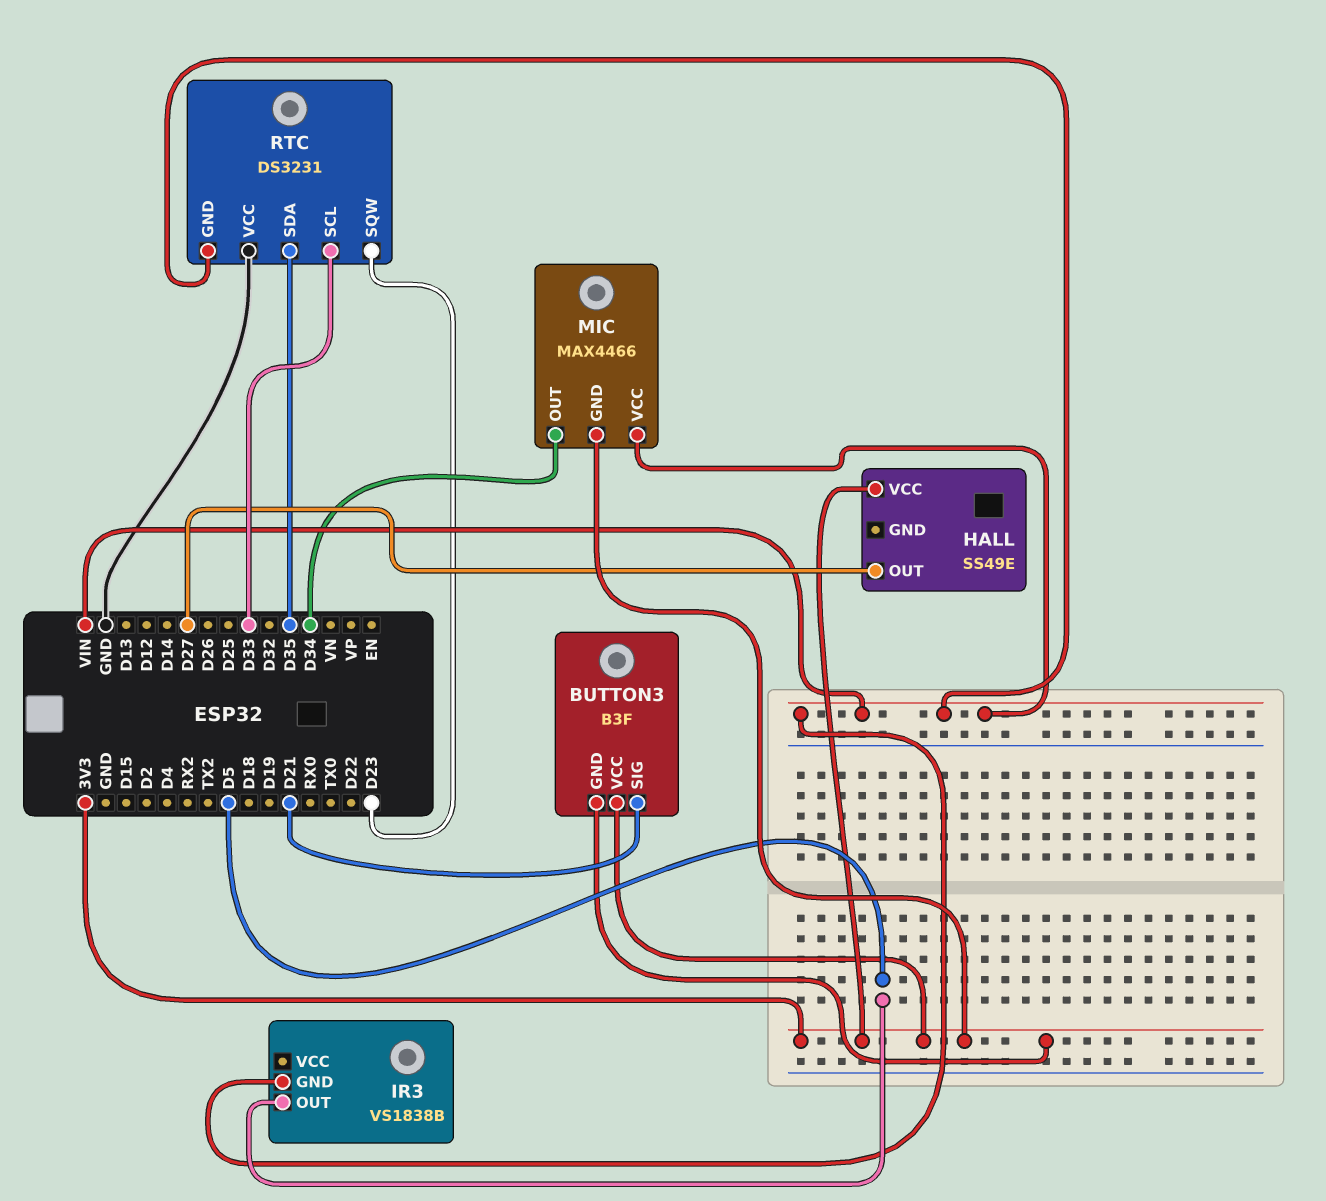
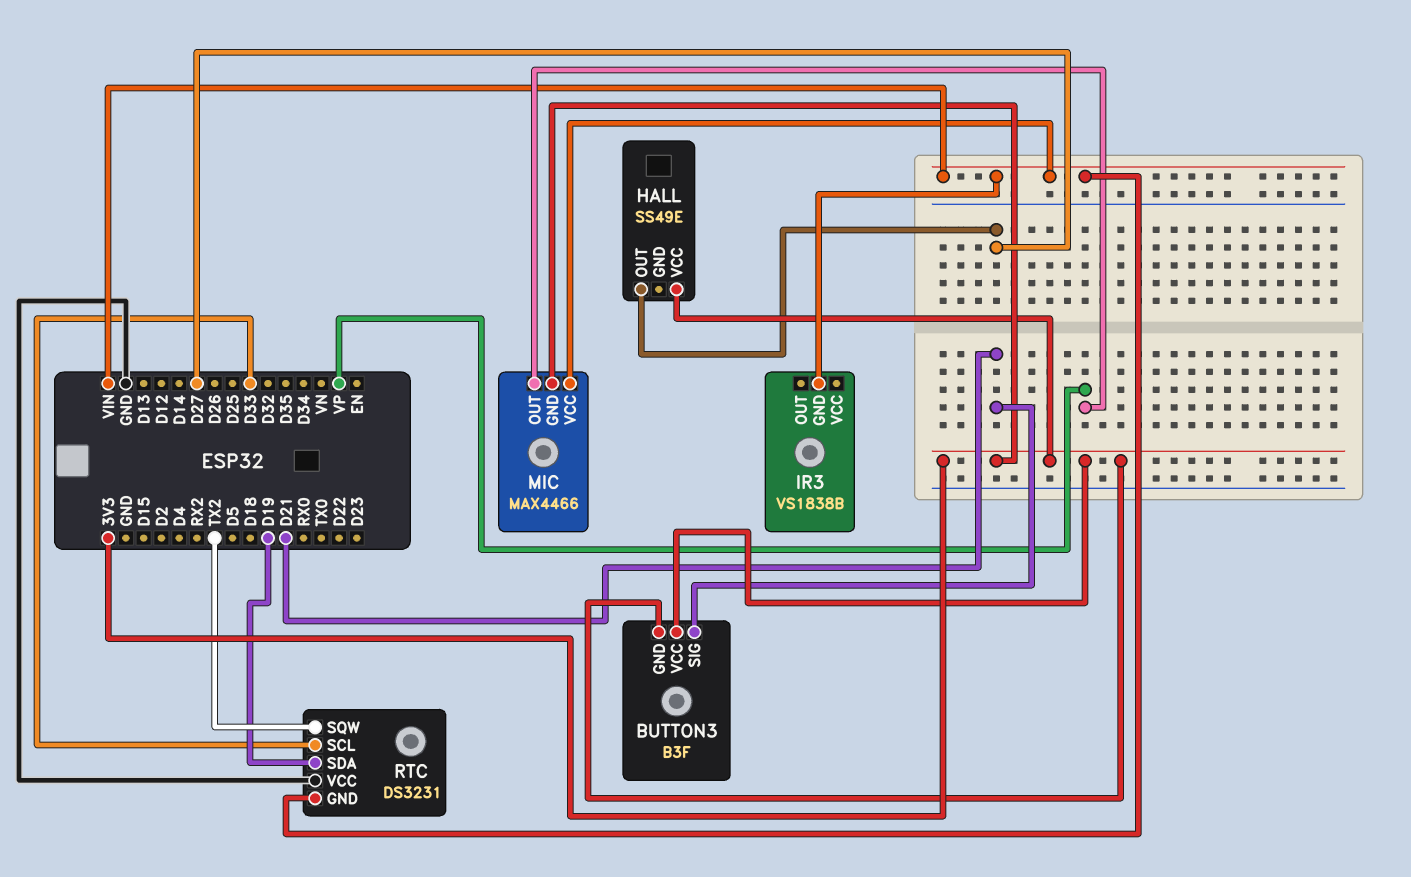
IR3 pin OUT: D5 -> none
MIC pin OUT: D34 -> VP
RTC pin SDA: D35 -> D19
RTC pin SQW: D23 -> TX2

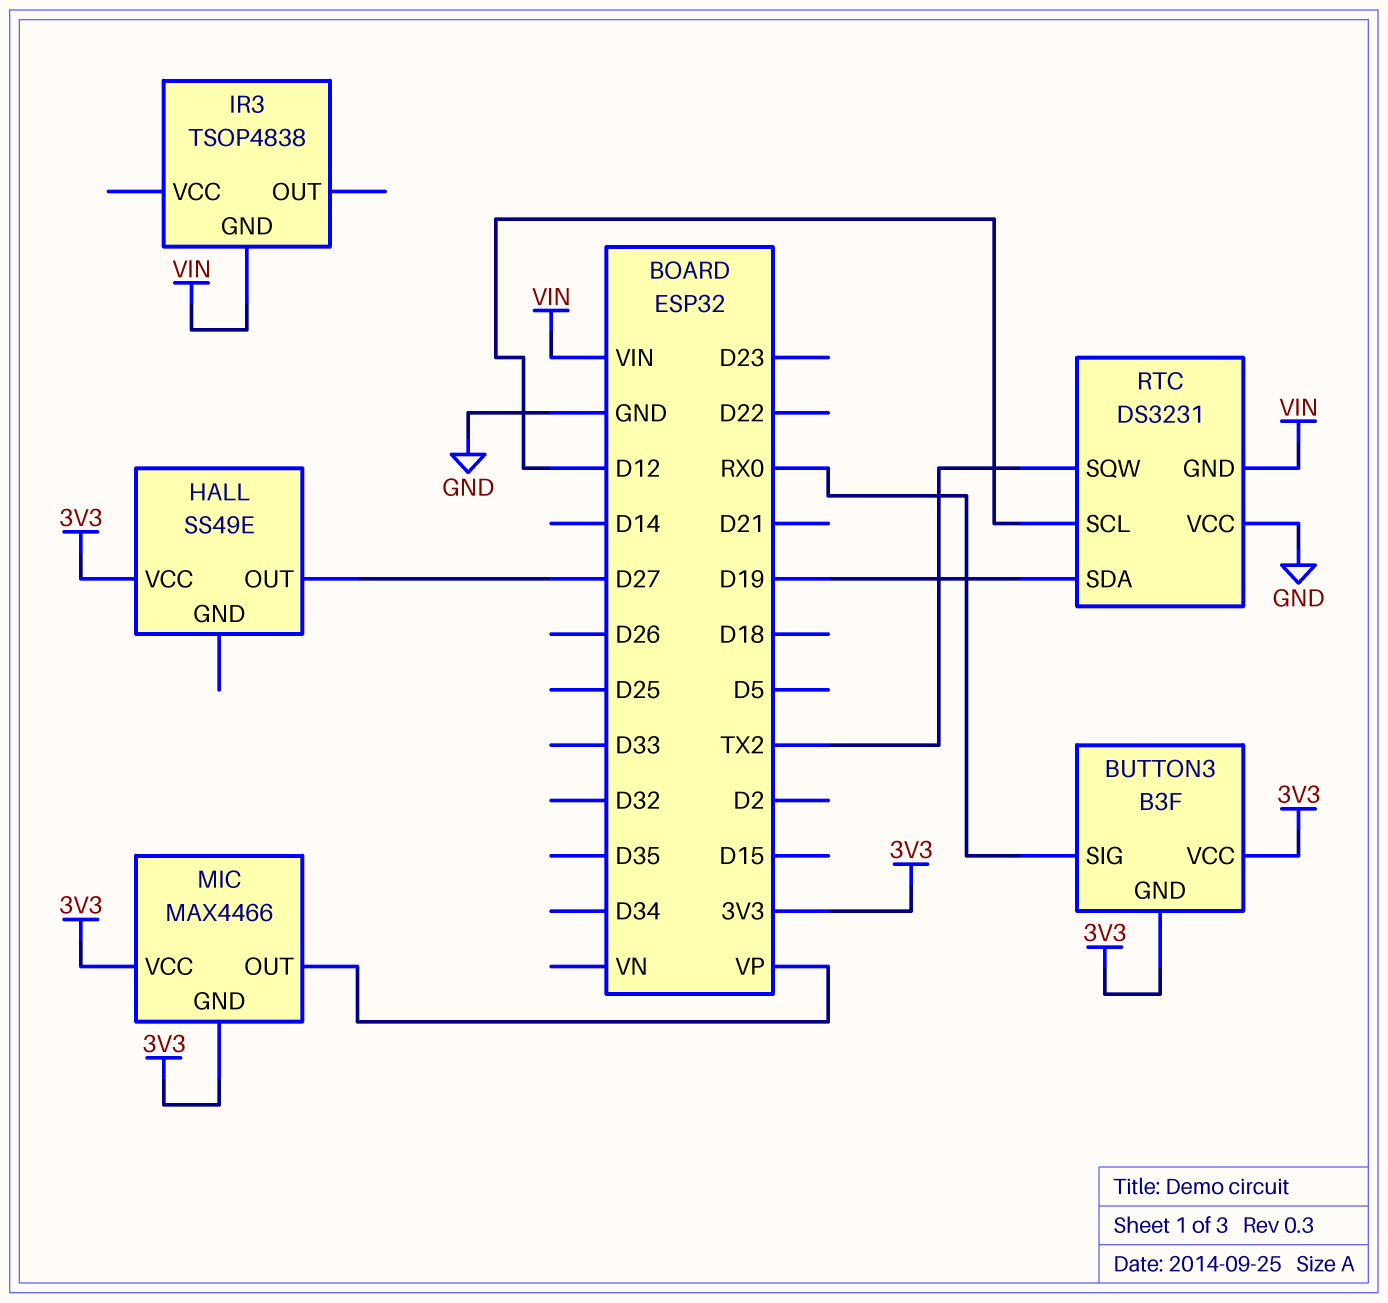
BUTTON3 pin SIG: D21 -> RX0
IR3: VS1838B -> TSOP4838
MIC pin VCC: VIN -> 3V3
RTC pin SCL: D33 -> D12

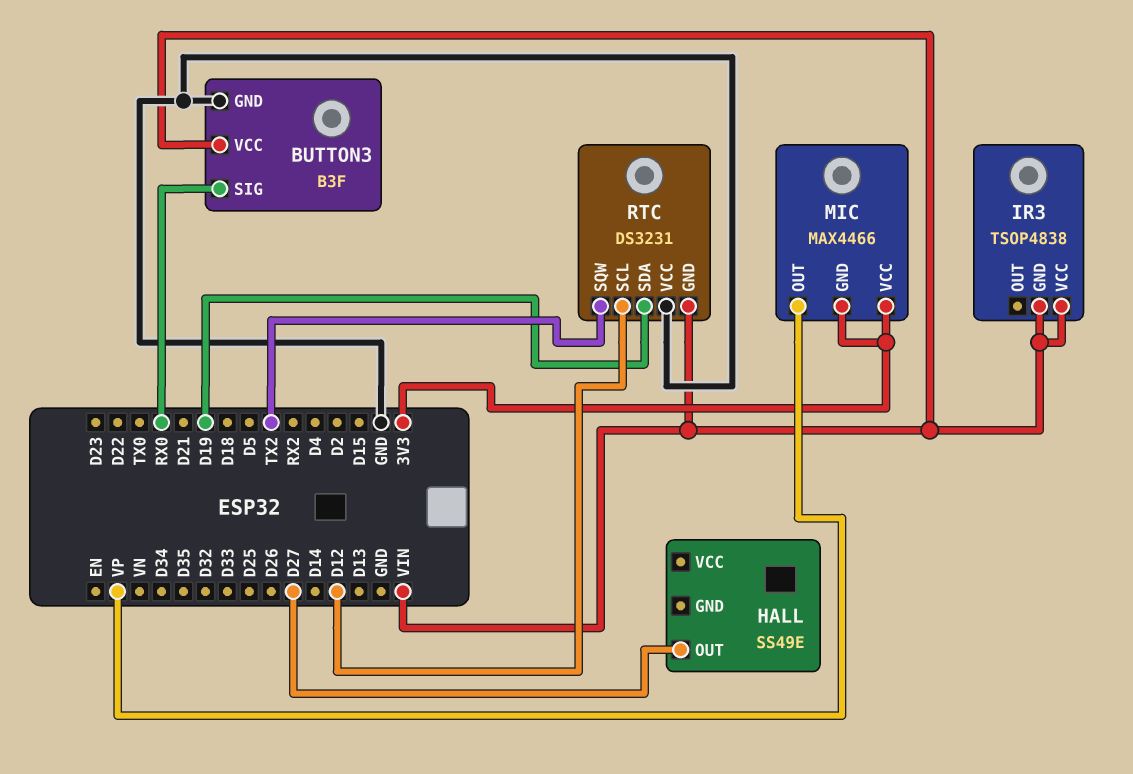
BUTTON3 pin GND: 3V3 -> GND
BUTTON3 pin VCC: 3V3 -> VIN
HALL pin VCC: 3V3 -> none
IR3 pin VCC: none -> VIN

